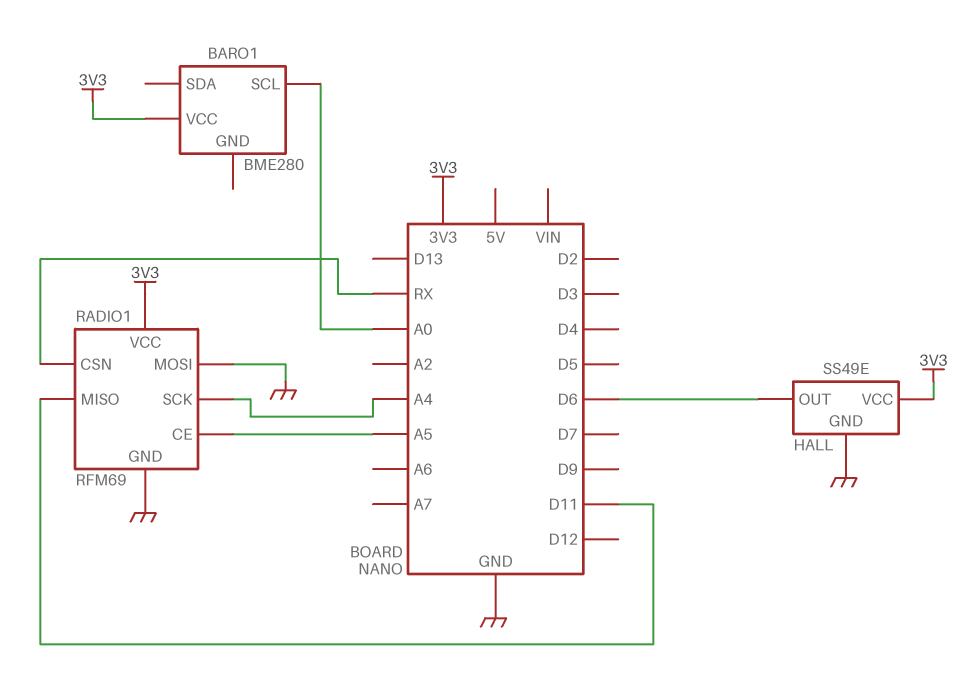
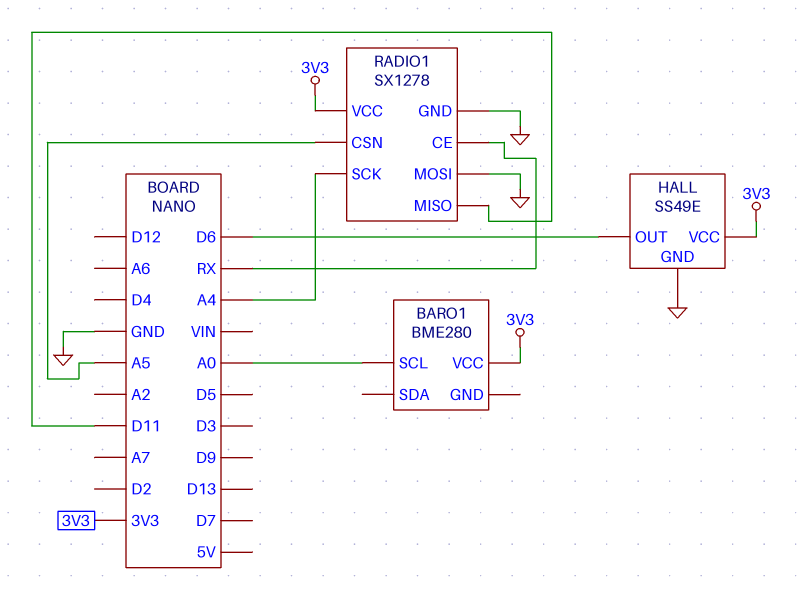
RADIO1: RFM69 -> SX1278
RADIO1 pin CE: A5 -> RX
RADIO1 pin CSN: RX -> A5

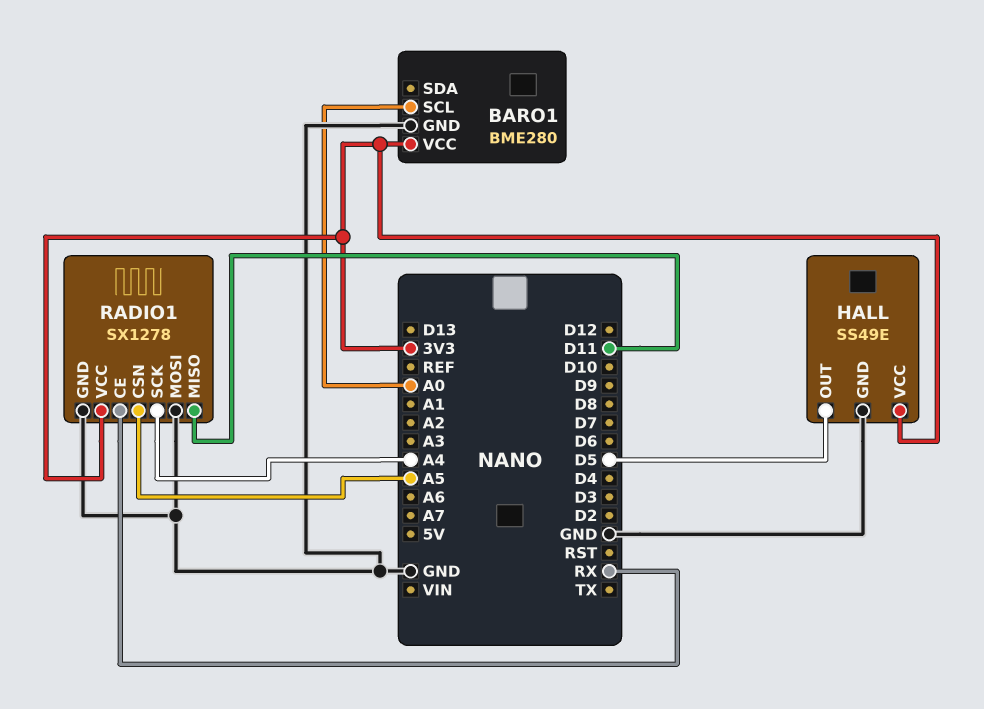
BARO1 pin GND: none -> GND
HALL pin OUT: D6 -> D5

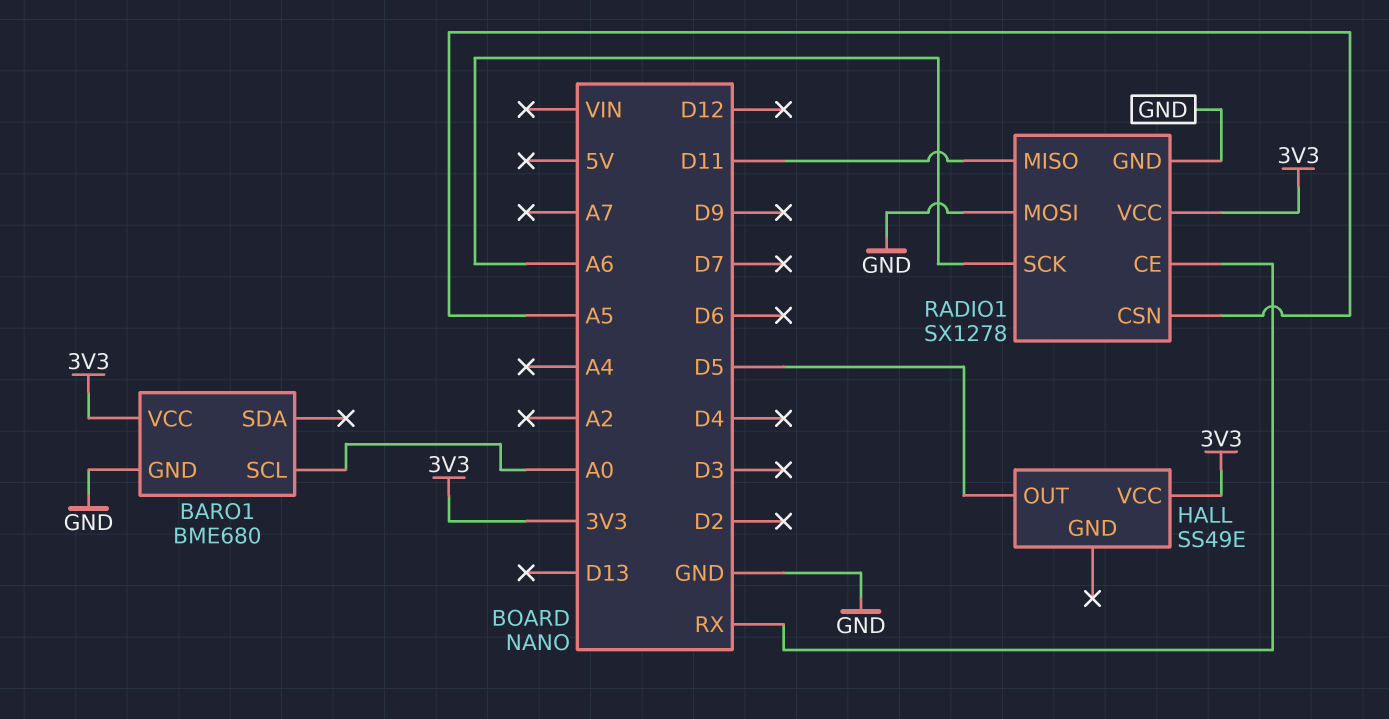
BARO1: BME280 -> BME680
HALL pin GND: GND -> none
RADIO1 pin SCK: A4 -> A6

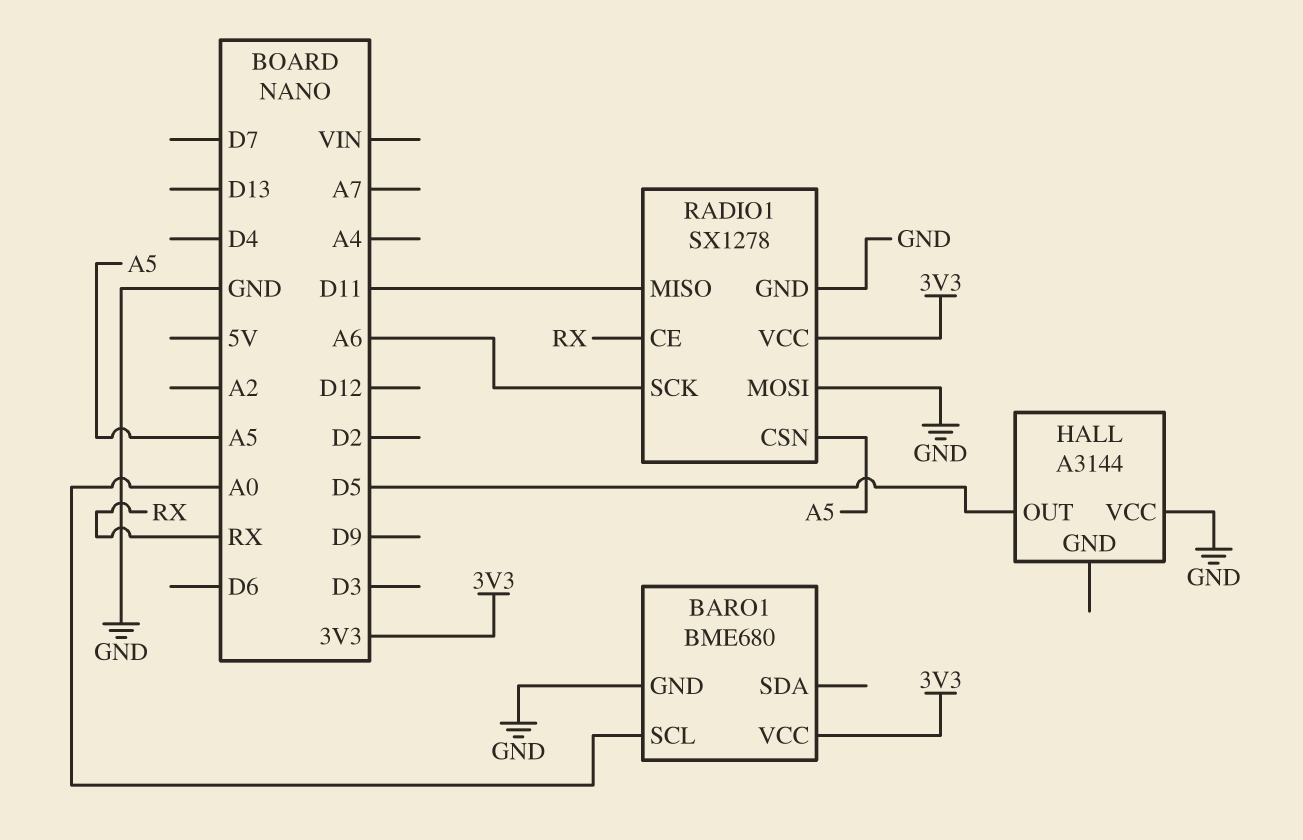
HALL: SS49E -> A3144
HALL pin VCC: 3V3 -> GND

